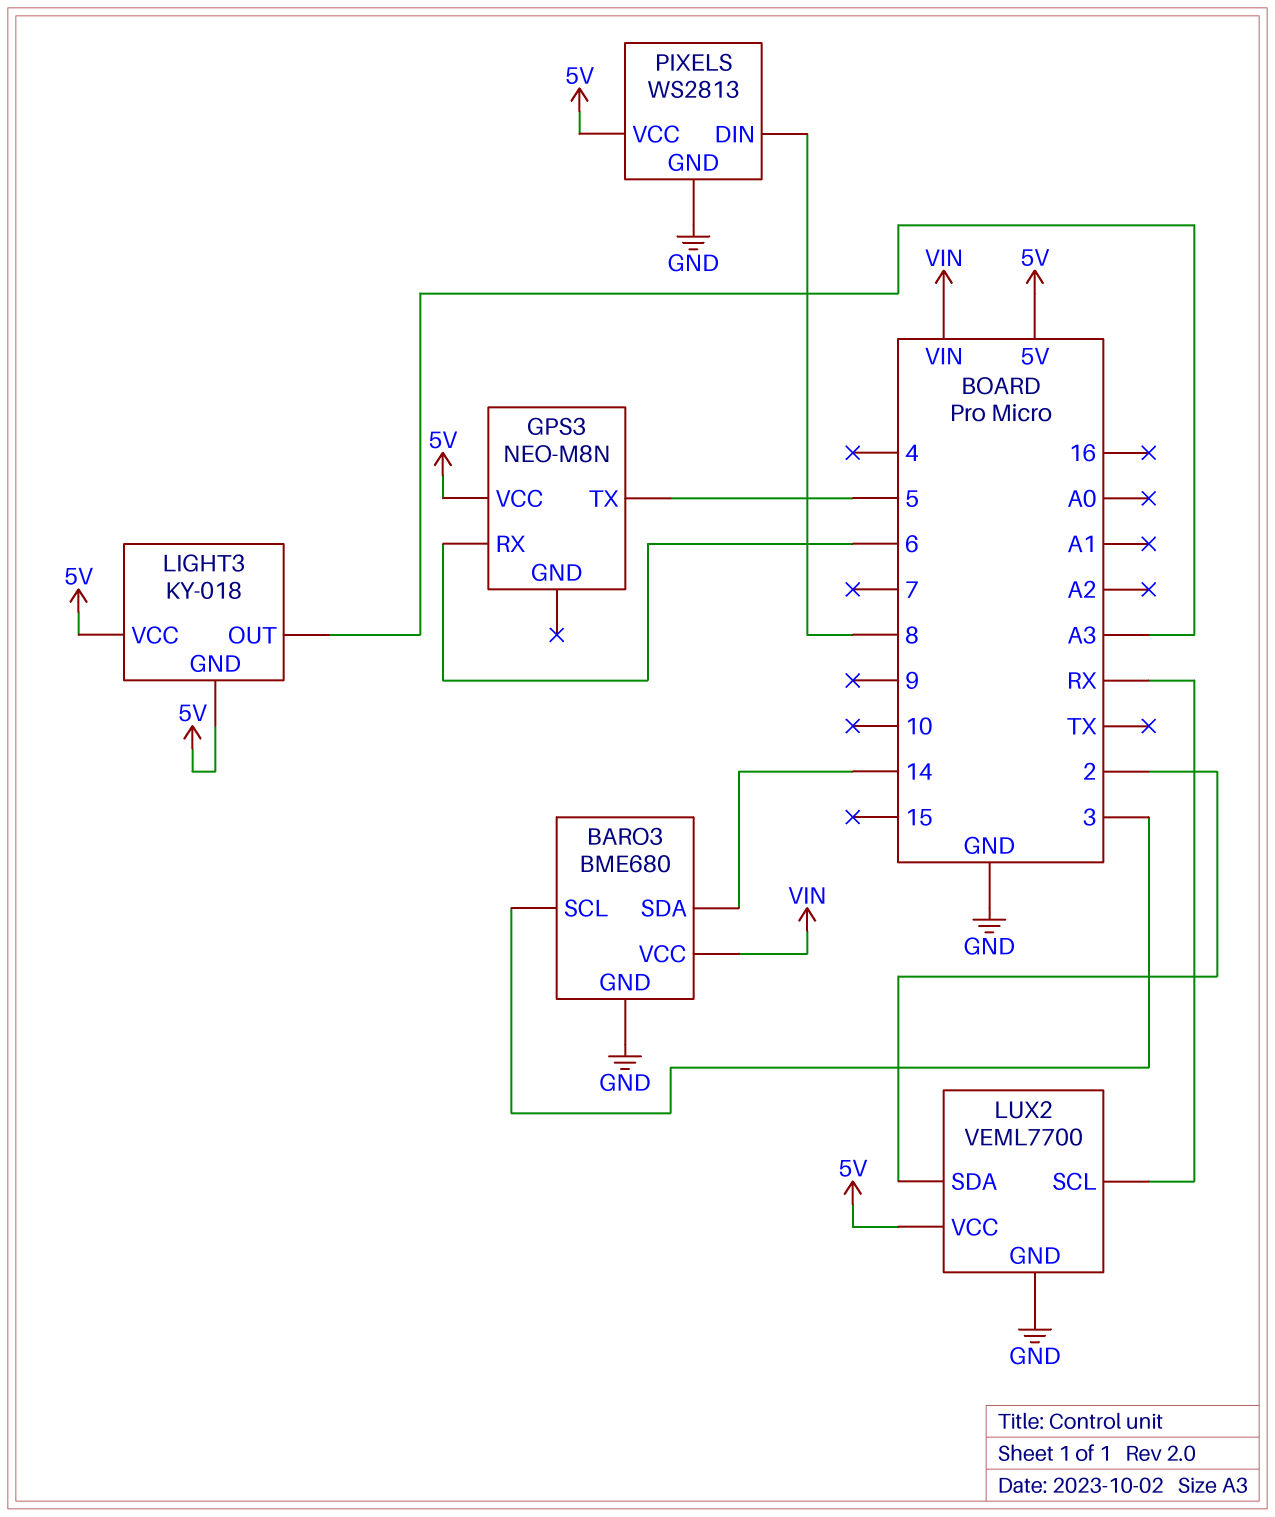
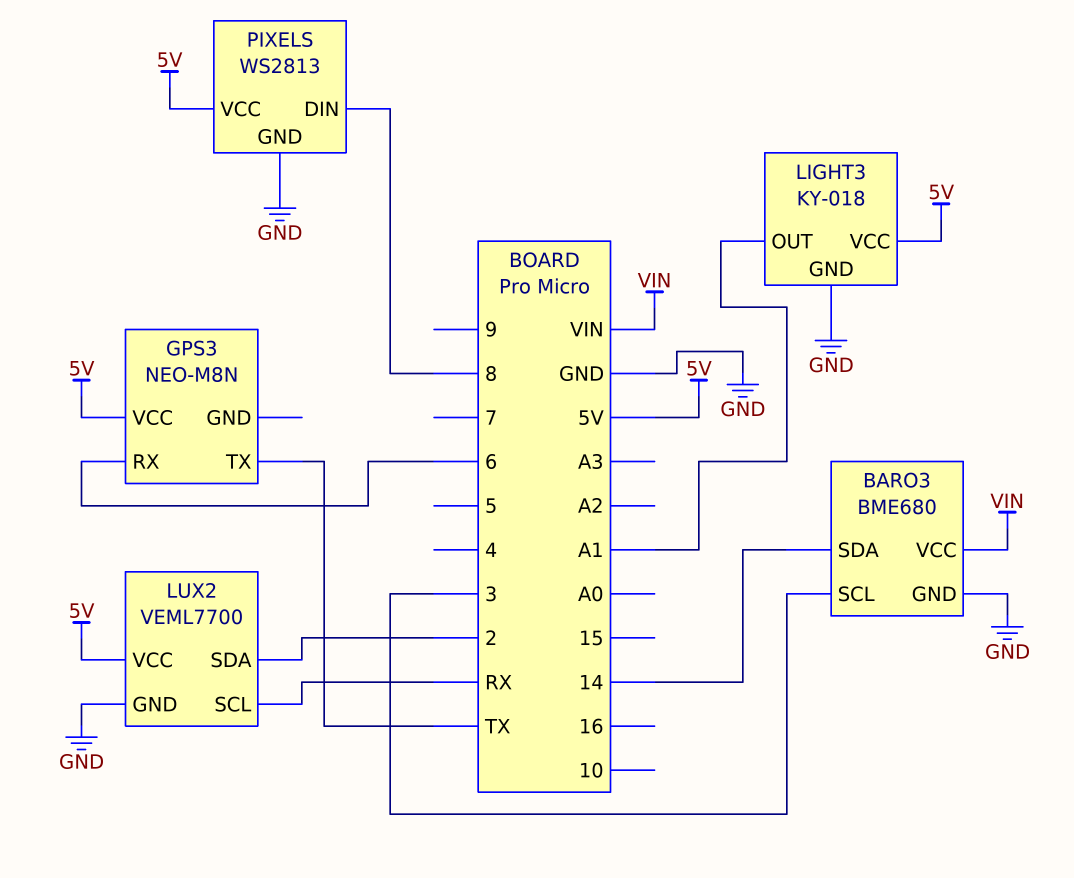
GPS3 pin TX: 5 -> TX
LIGHT3 pin GND: 5V -> GND
LIGHT3 pin OUT: A3 -> A1

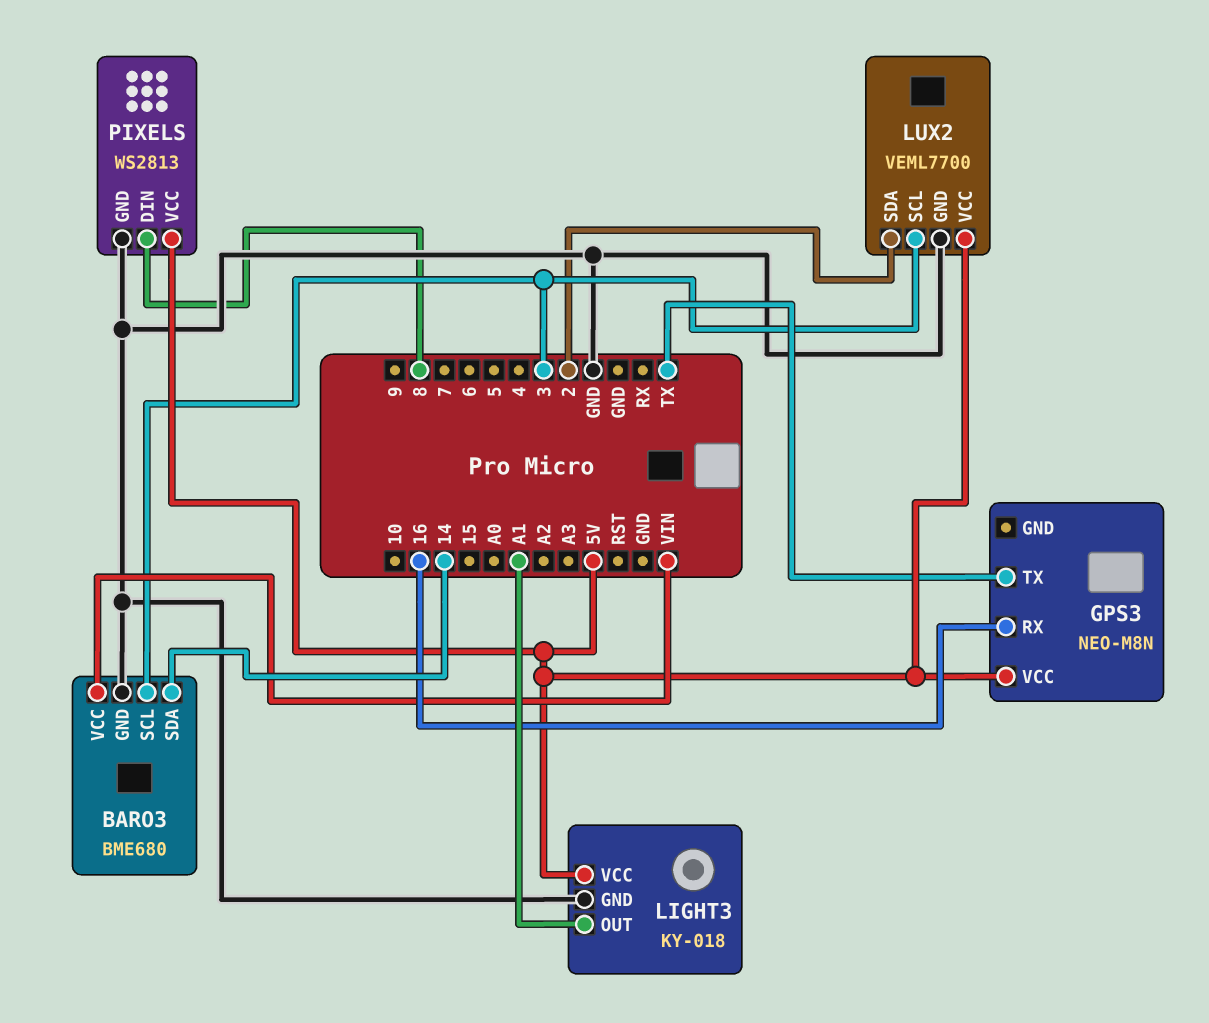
GPS3 pin RX: 6 -> 16
LUX2 pin SCL: RX -> 3

